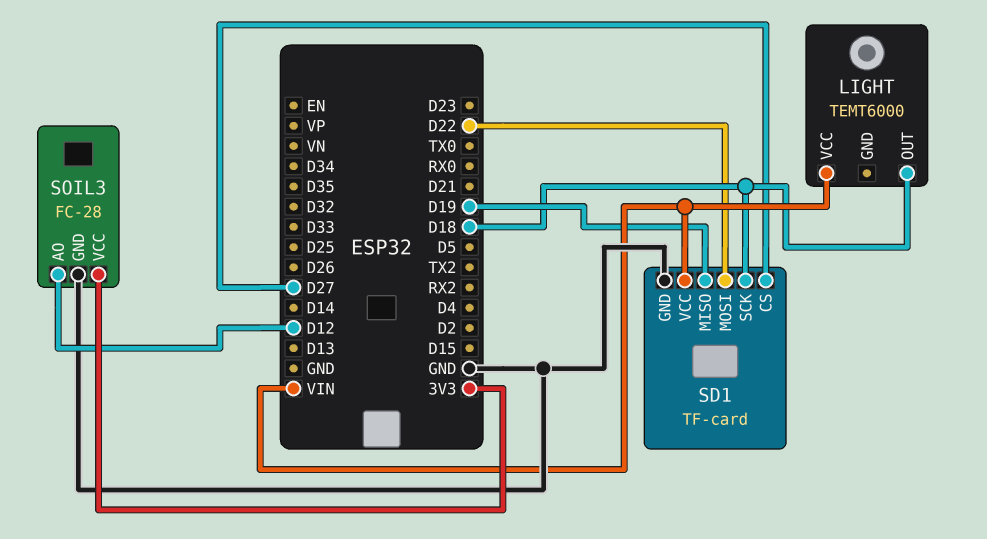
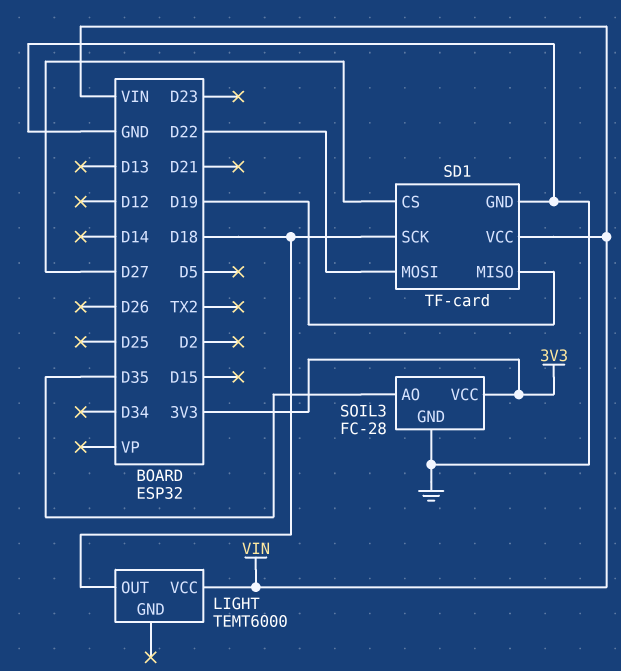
SOIL3 pin AO: D12 -> D35

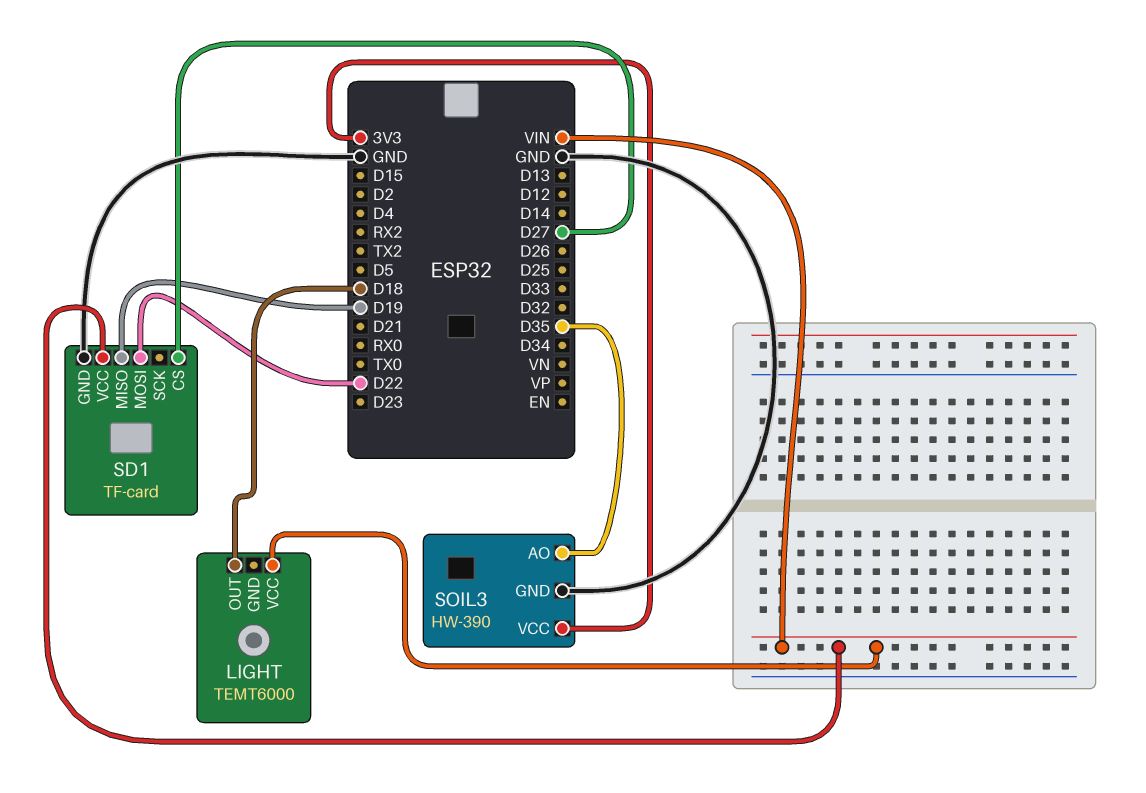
SD1 pin SCK: D18 -> none
SOIL3: FC-28 -> HW-390

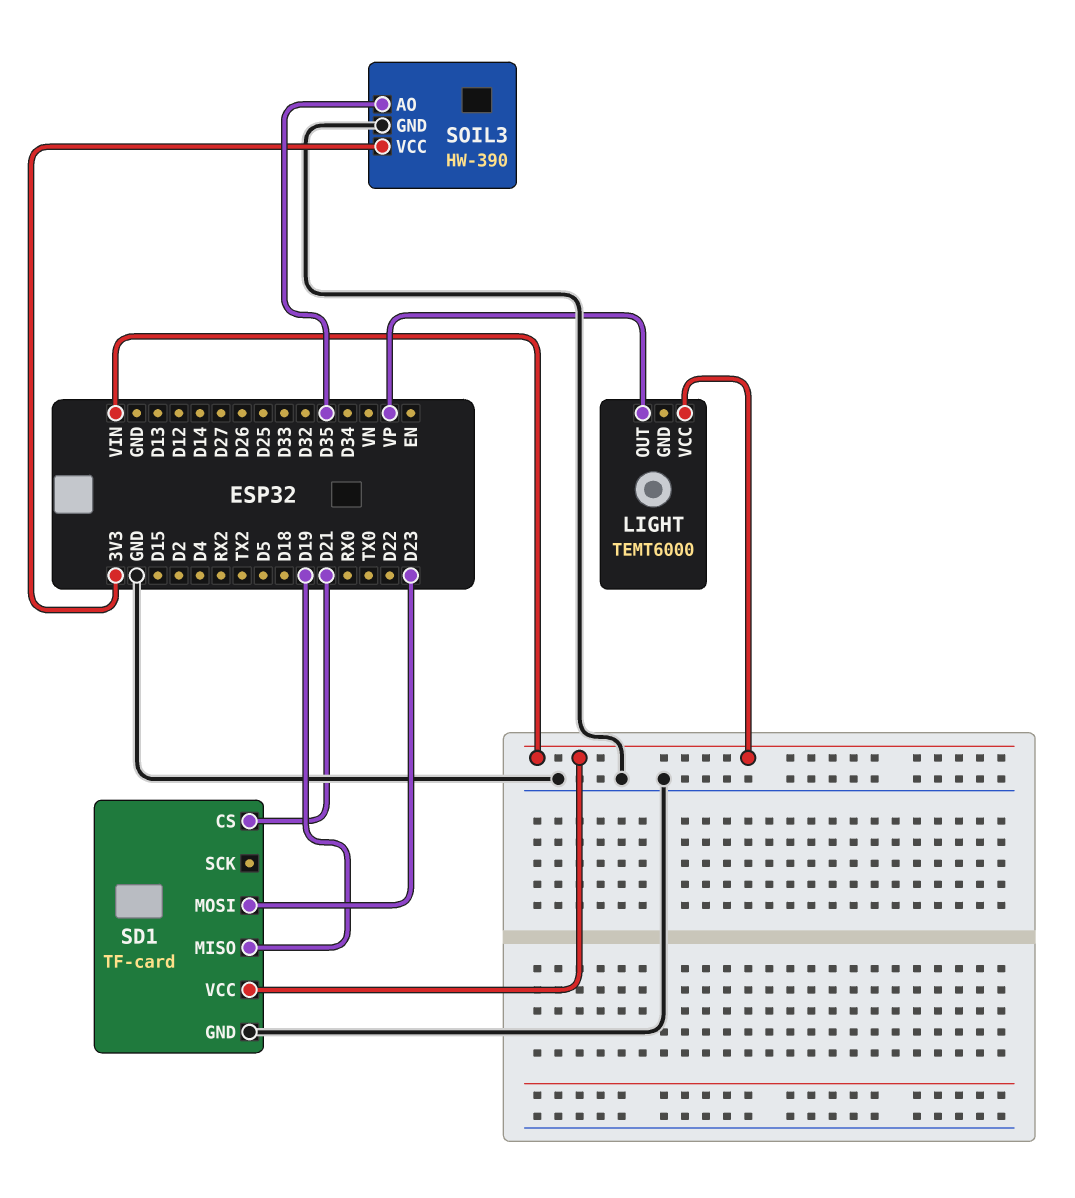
LIGHT pin OUT: D18 -> VP
SD1 pin CS: D27 -> D21
SD1 pin MOSI: D22 -> D23

